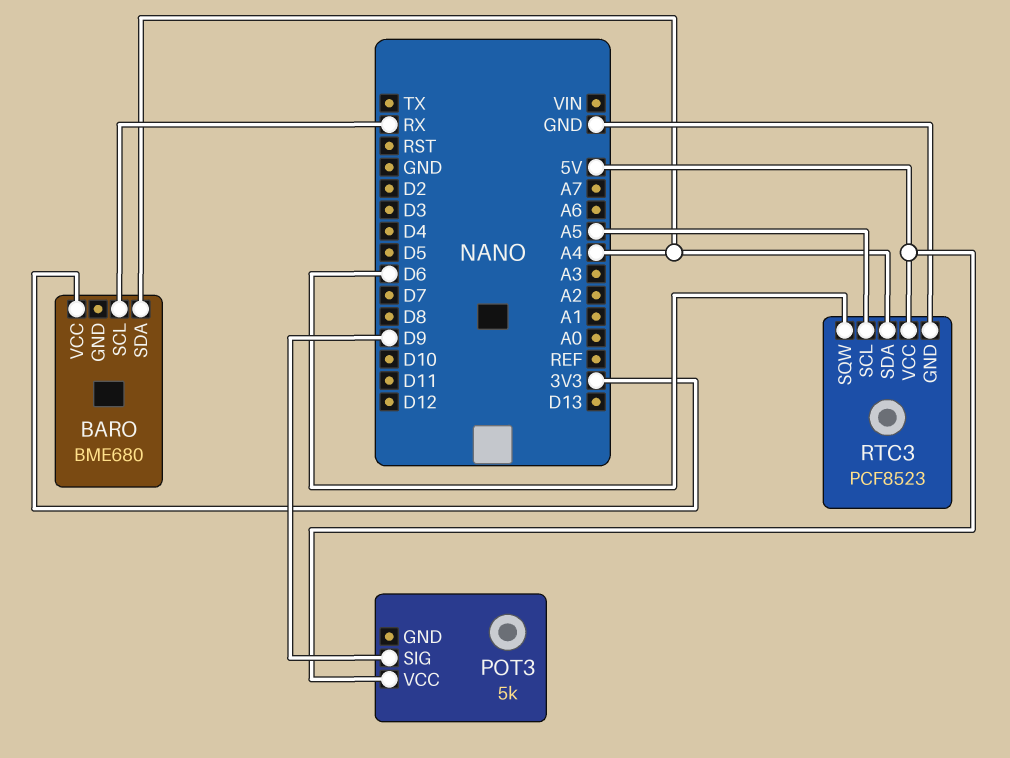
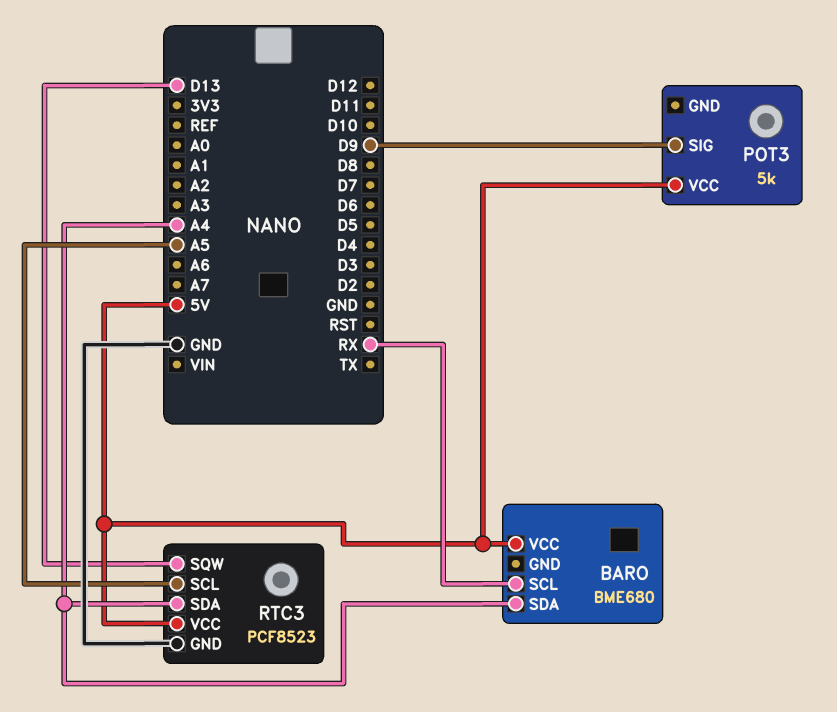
BARO pin VCC: 3V3 -> 5V
RTC3 pin SQW: D6 -> D13

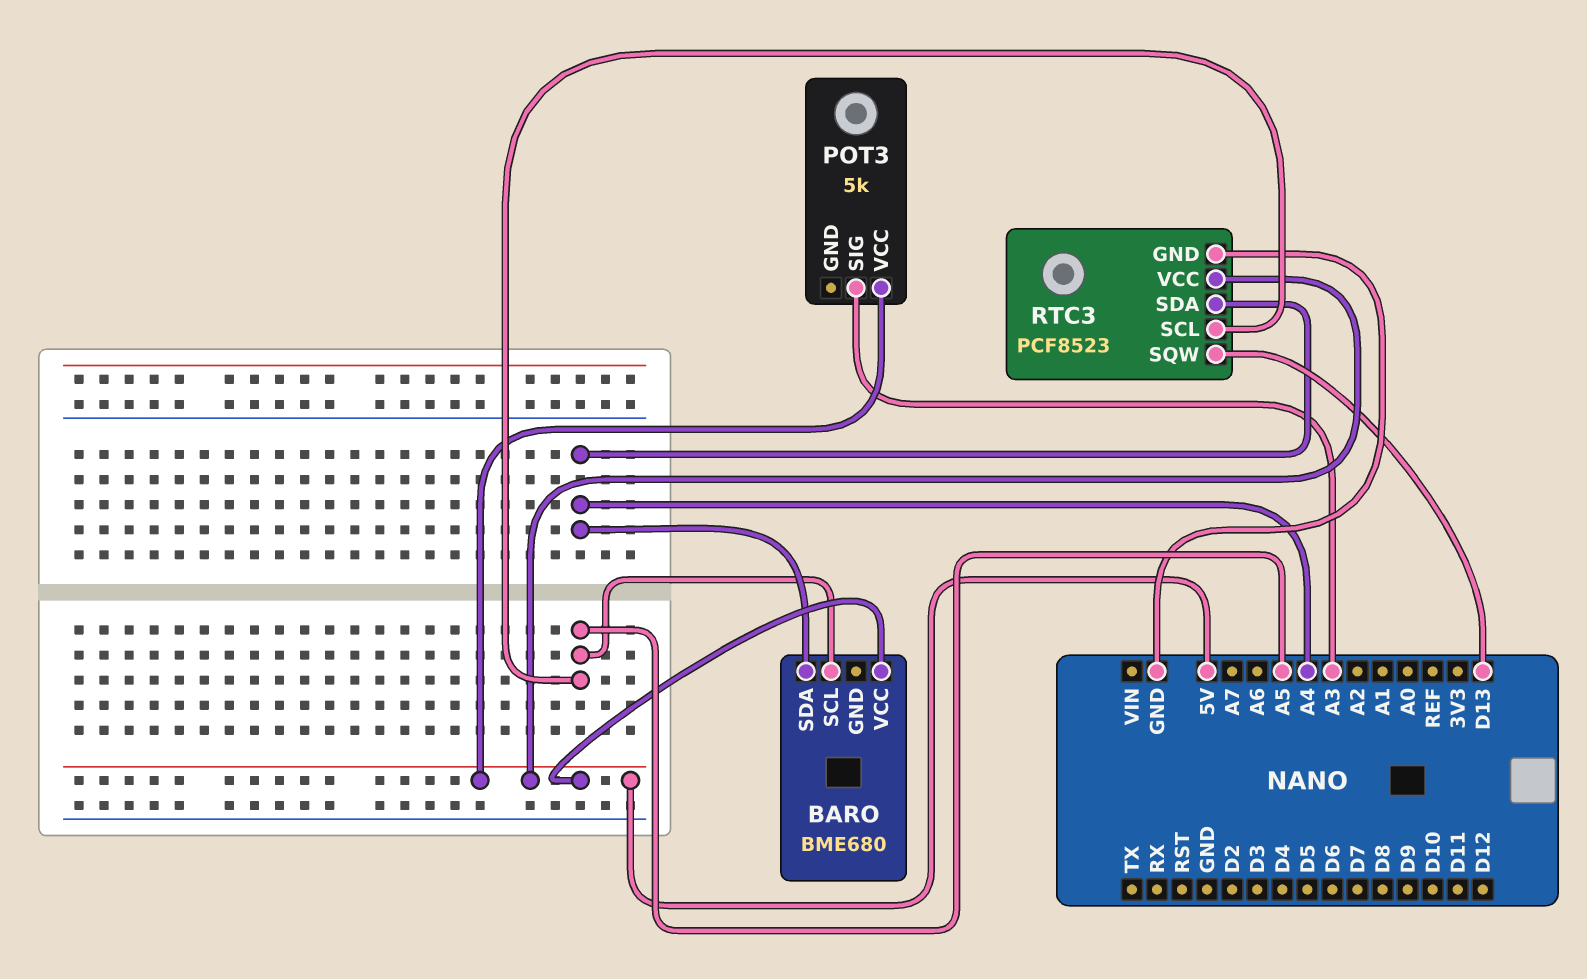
BARO pin SCL: RX -> A5
POT3 pin SIG: D9 -> A3

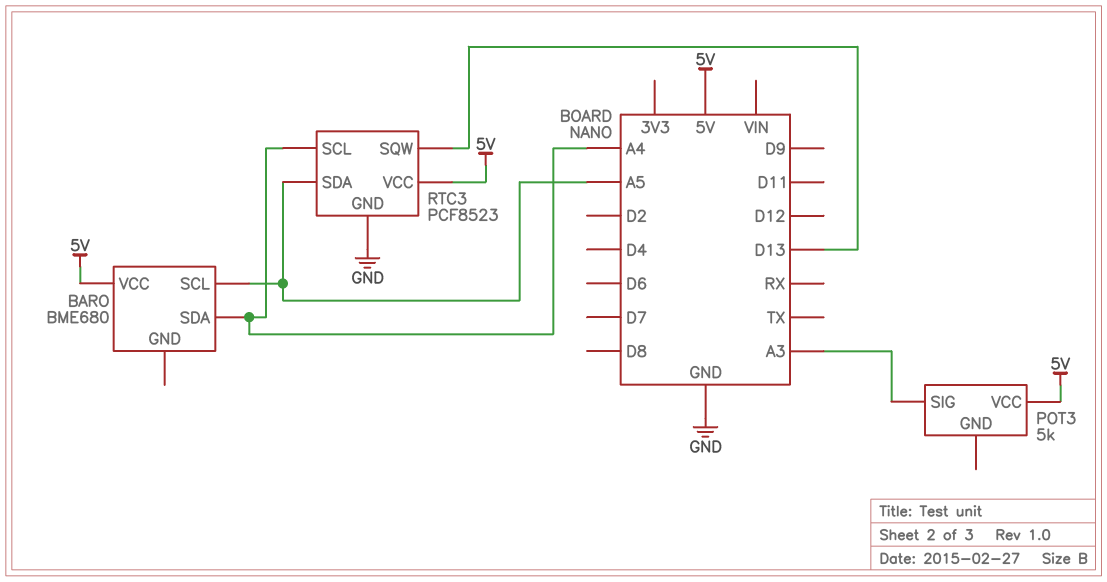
RTC3 pin SCL: A5 -> A4
RTC3 pin SDA: A4 -> A5

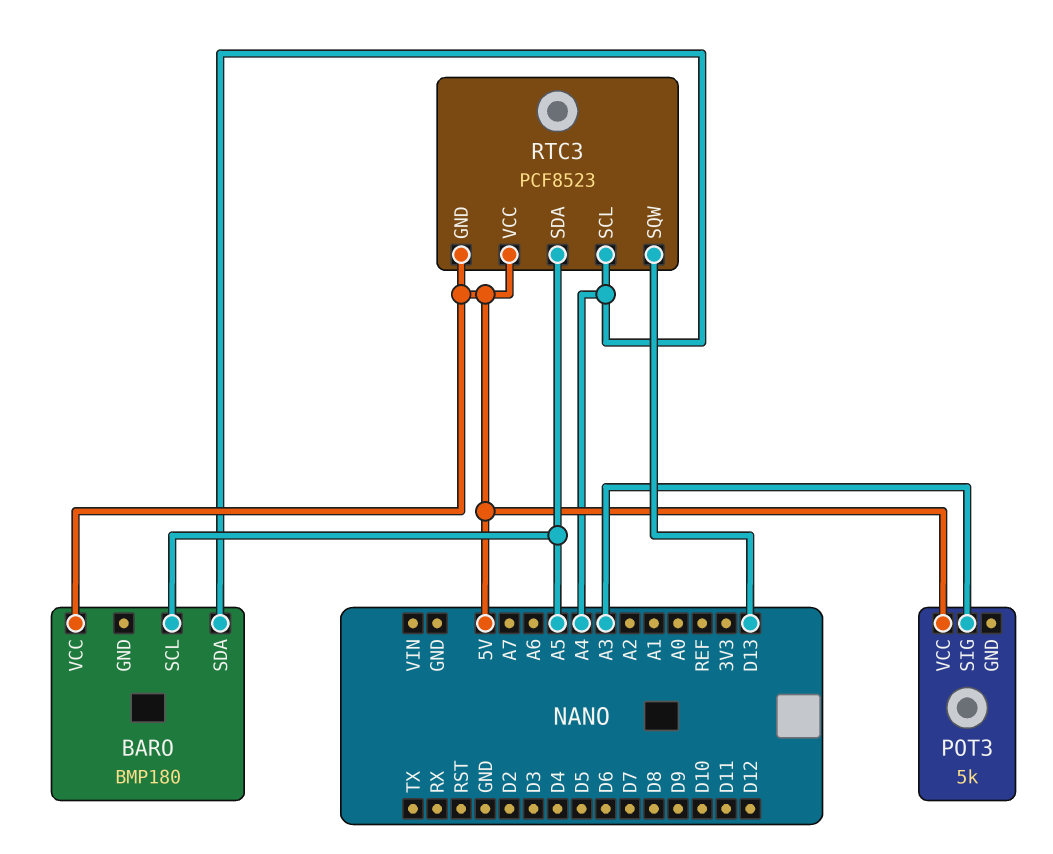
BARO: BME680 -> BMP180
RTC3 pin GND: GND -> 5V

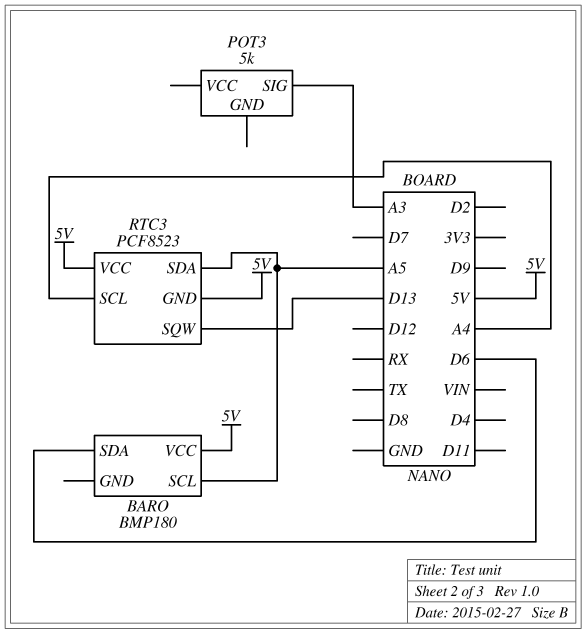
BARO pin SDA: A4 -> D6
POT3 pin VCC: 5V -> none

